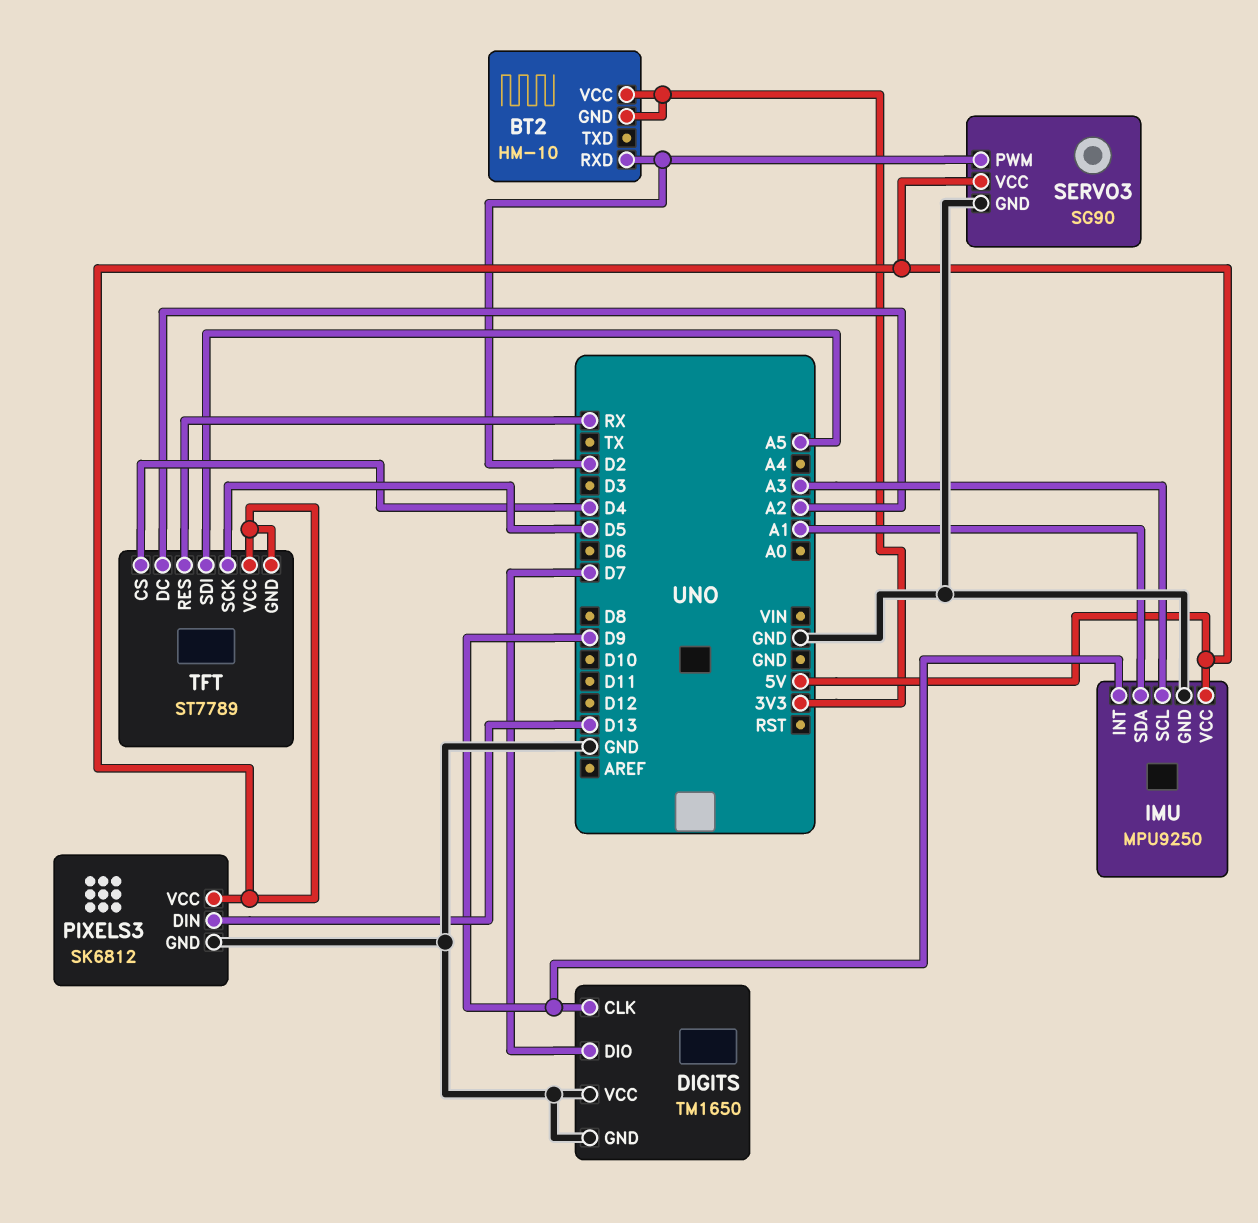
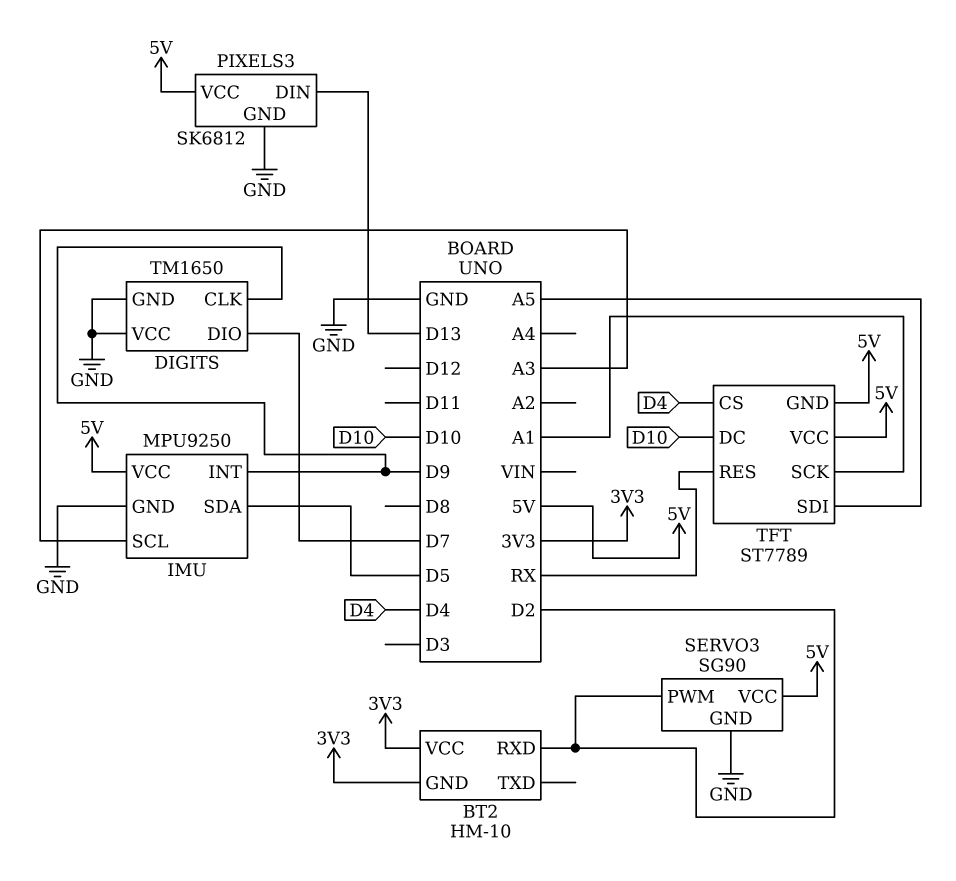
IMU pin SDA: A1 -> D5
TFT pin DC: A2 -> D10
TFT pin SCK: D5 -> A1

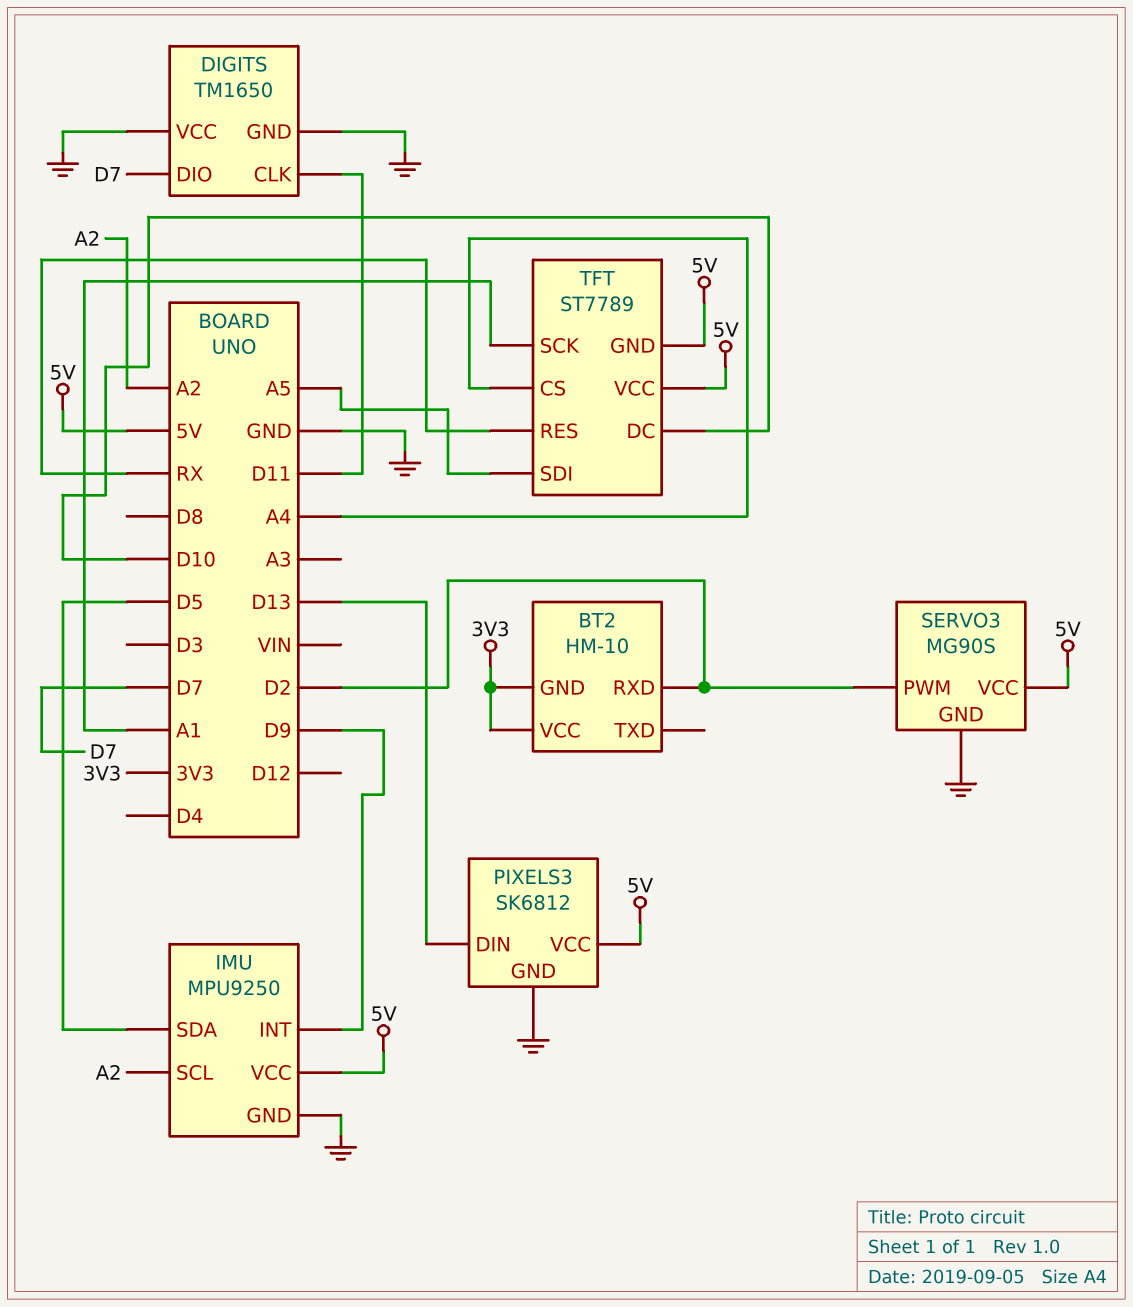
DIGITS pin CLK: D9 -> D11
IMU pin SCL: A3 -> A2
SERVO3: SG90 -> MG90S
TFT pin CS: D4 -> A4

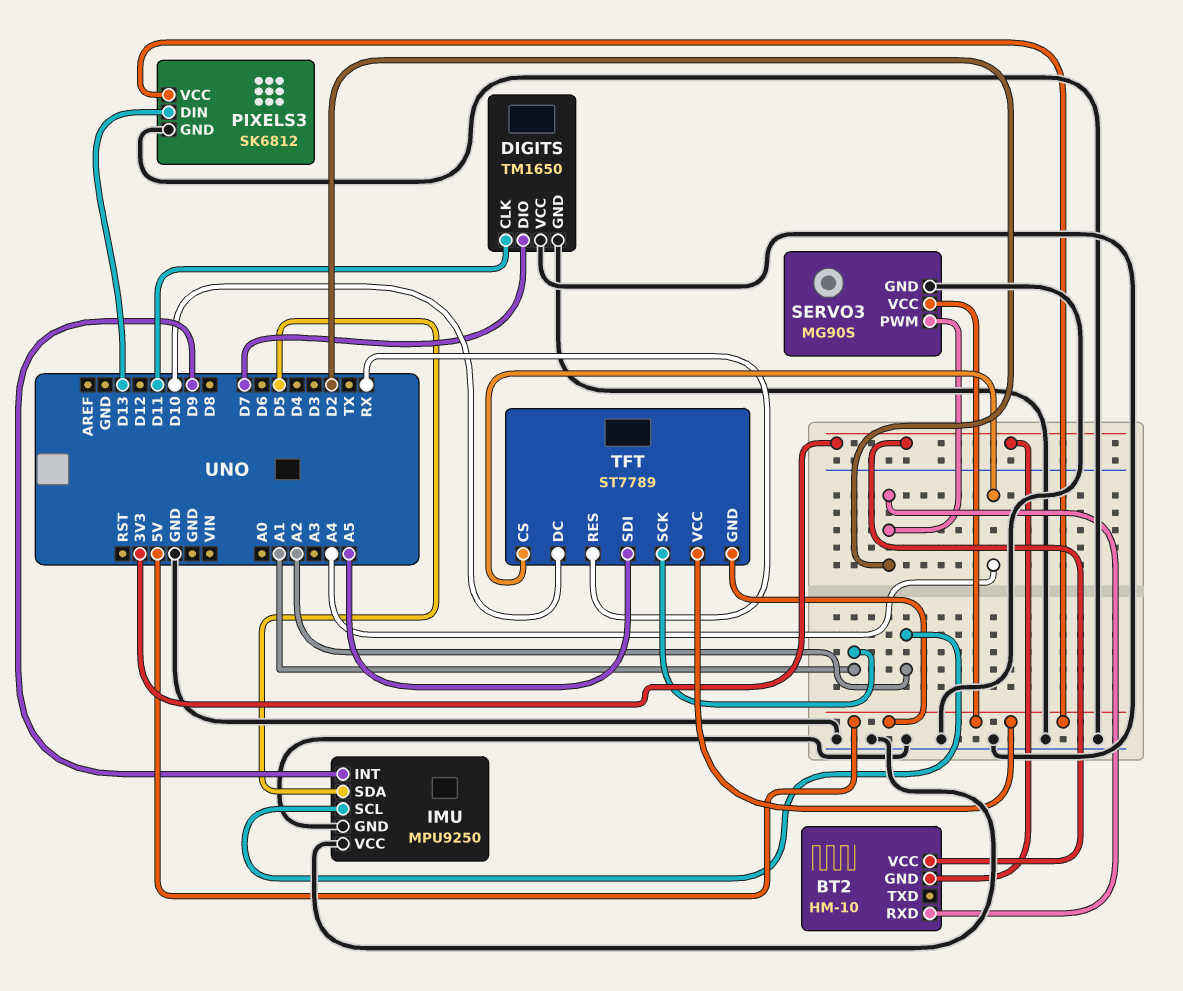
IMU pin VCC: 5V -> GND

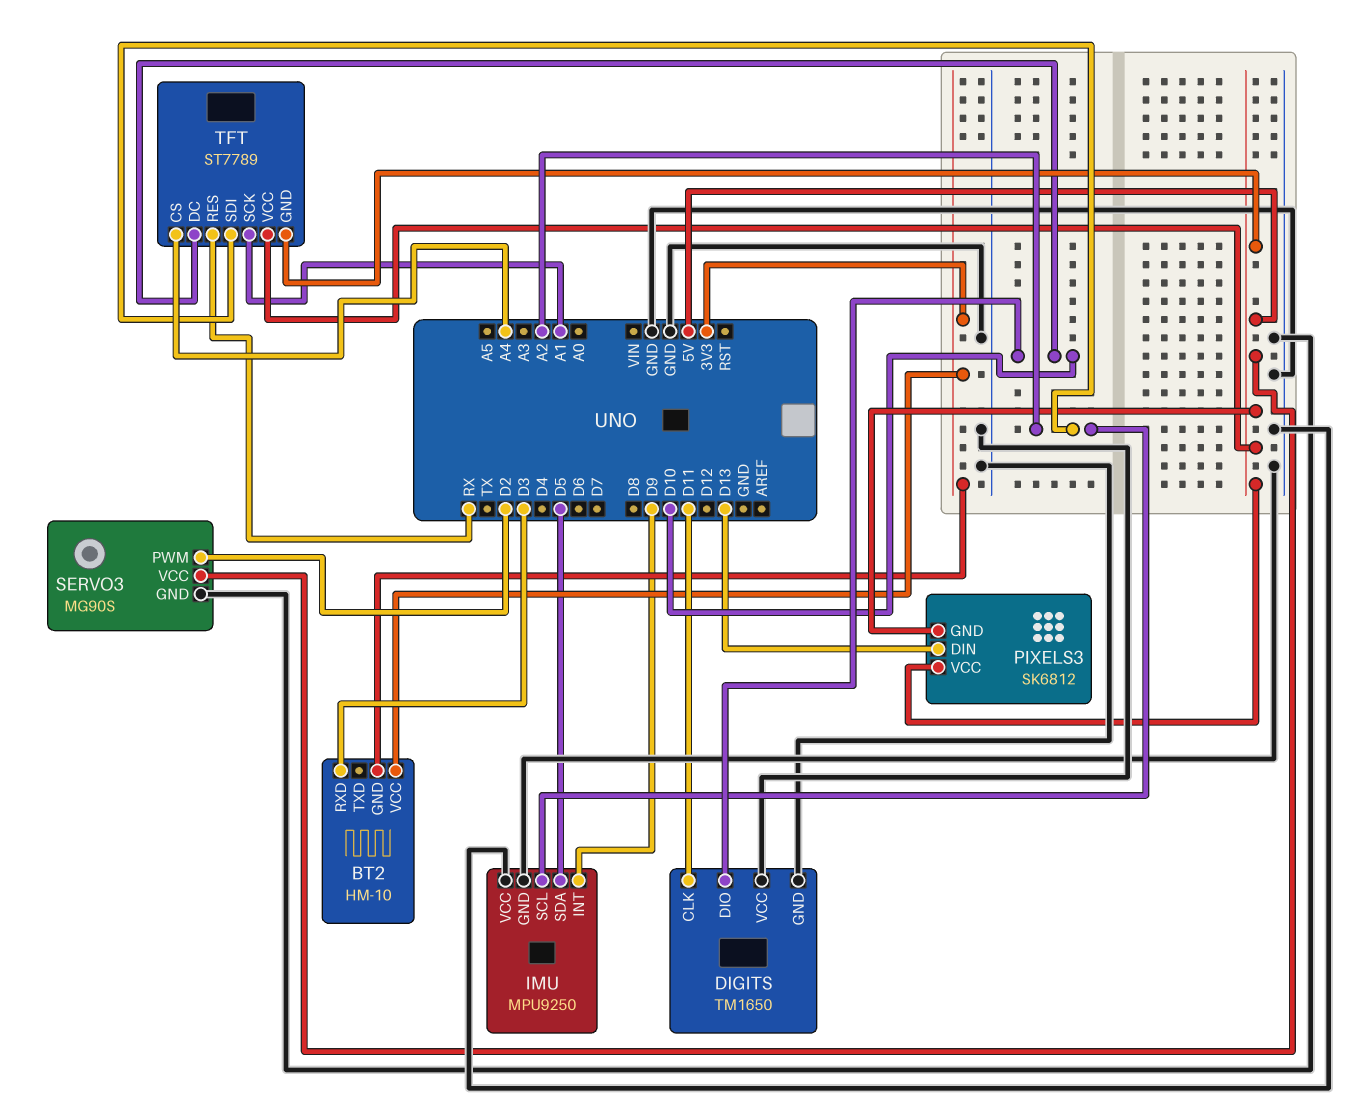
BT2 pin RXD: D2 -> D3
DIGITS pin DIO: D7 -> D10
PIXELS3 pin GND: GND -> 5V
TFT pin SDI: A5 -> A2

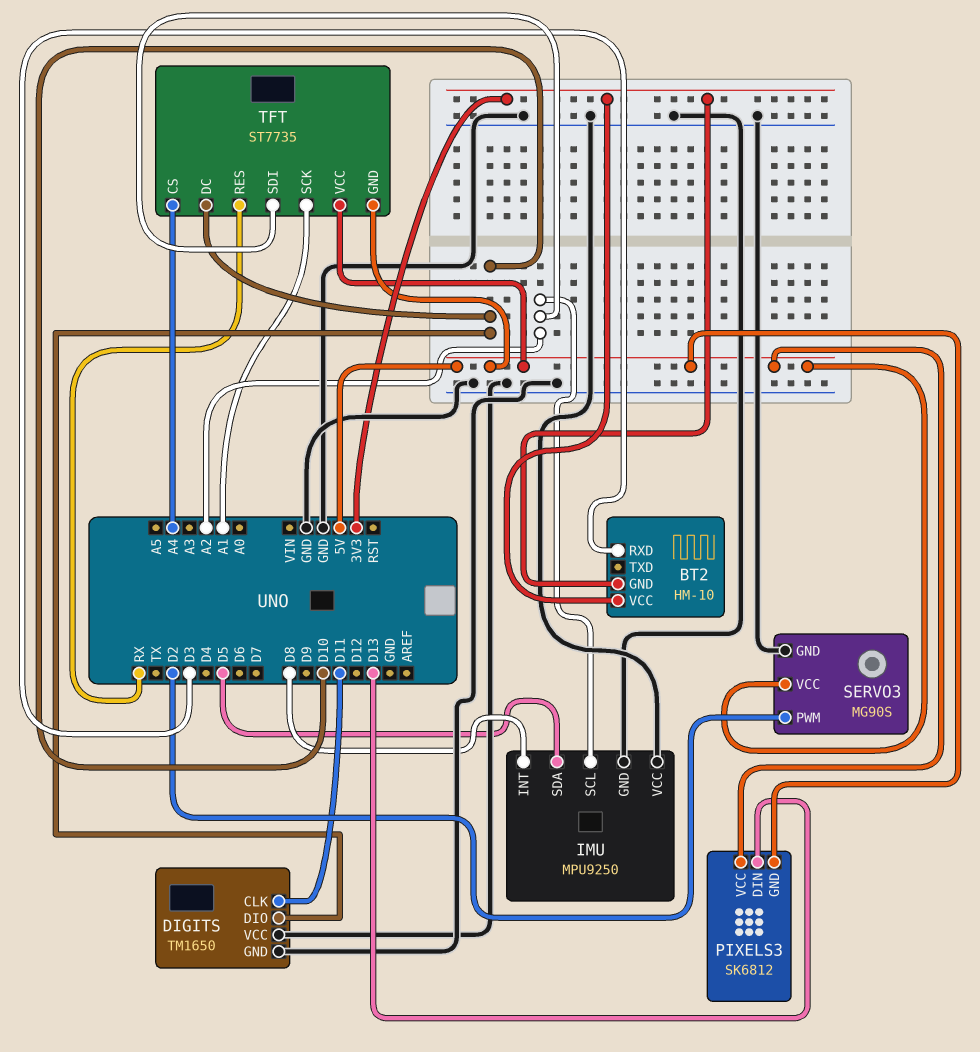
IMU pin INT: D9 -> D8
TFT: ST7789 -> ST7735

